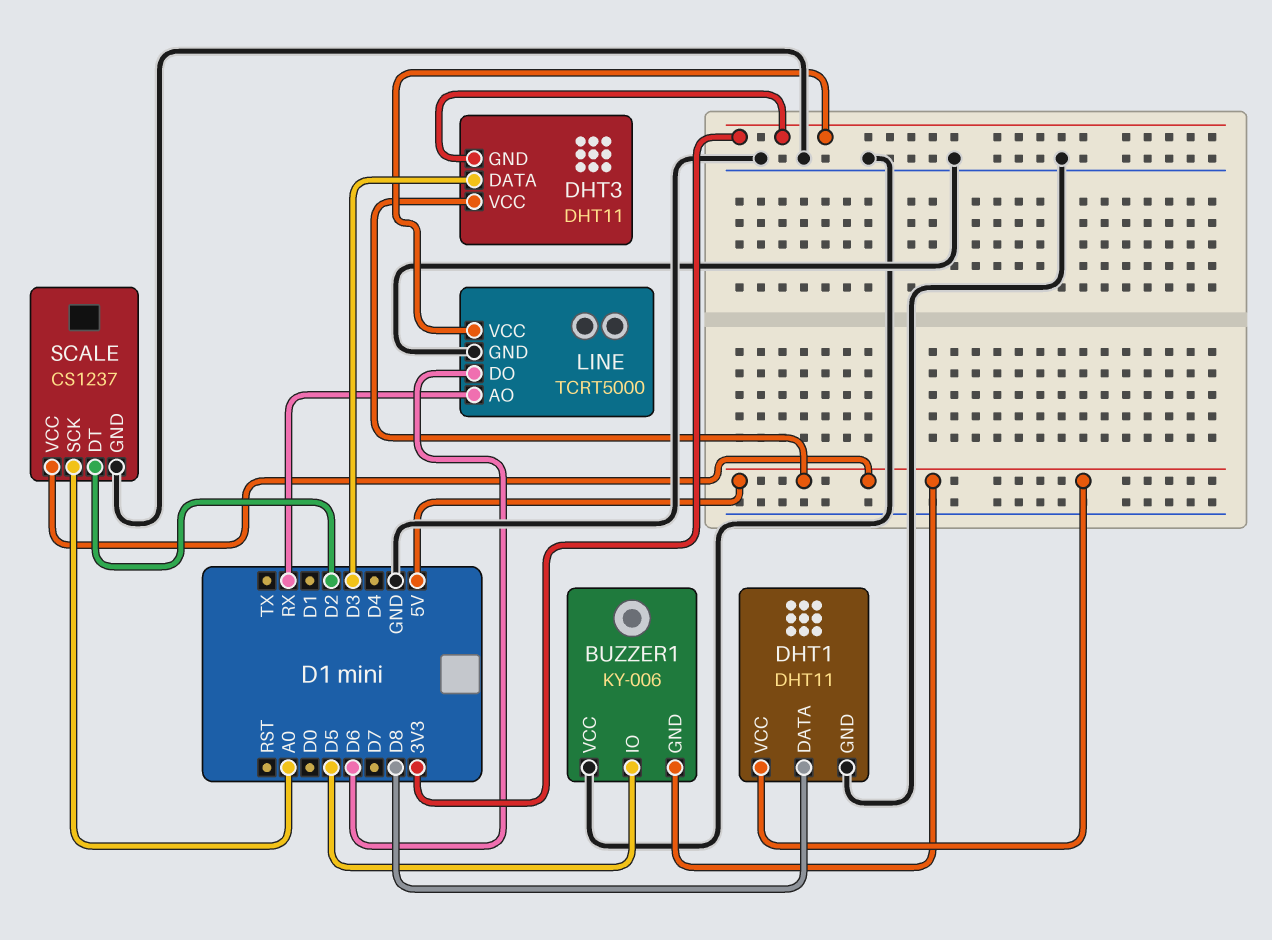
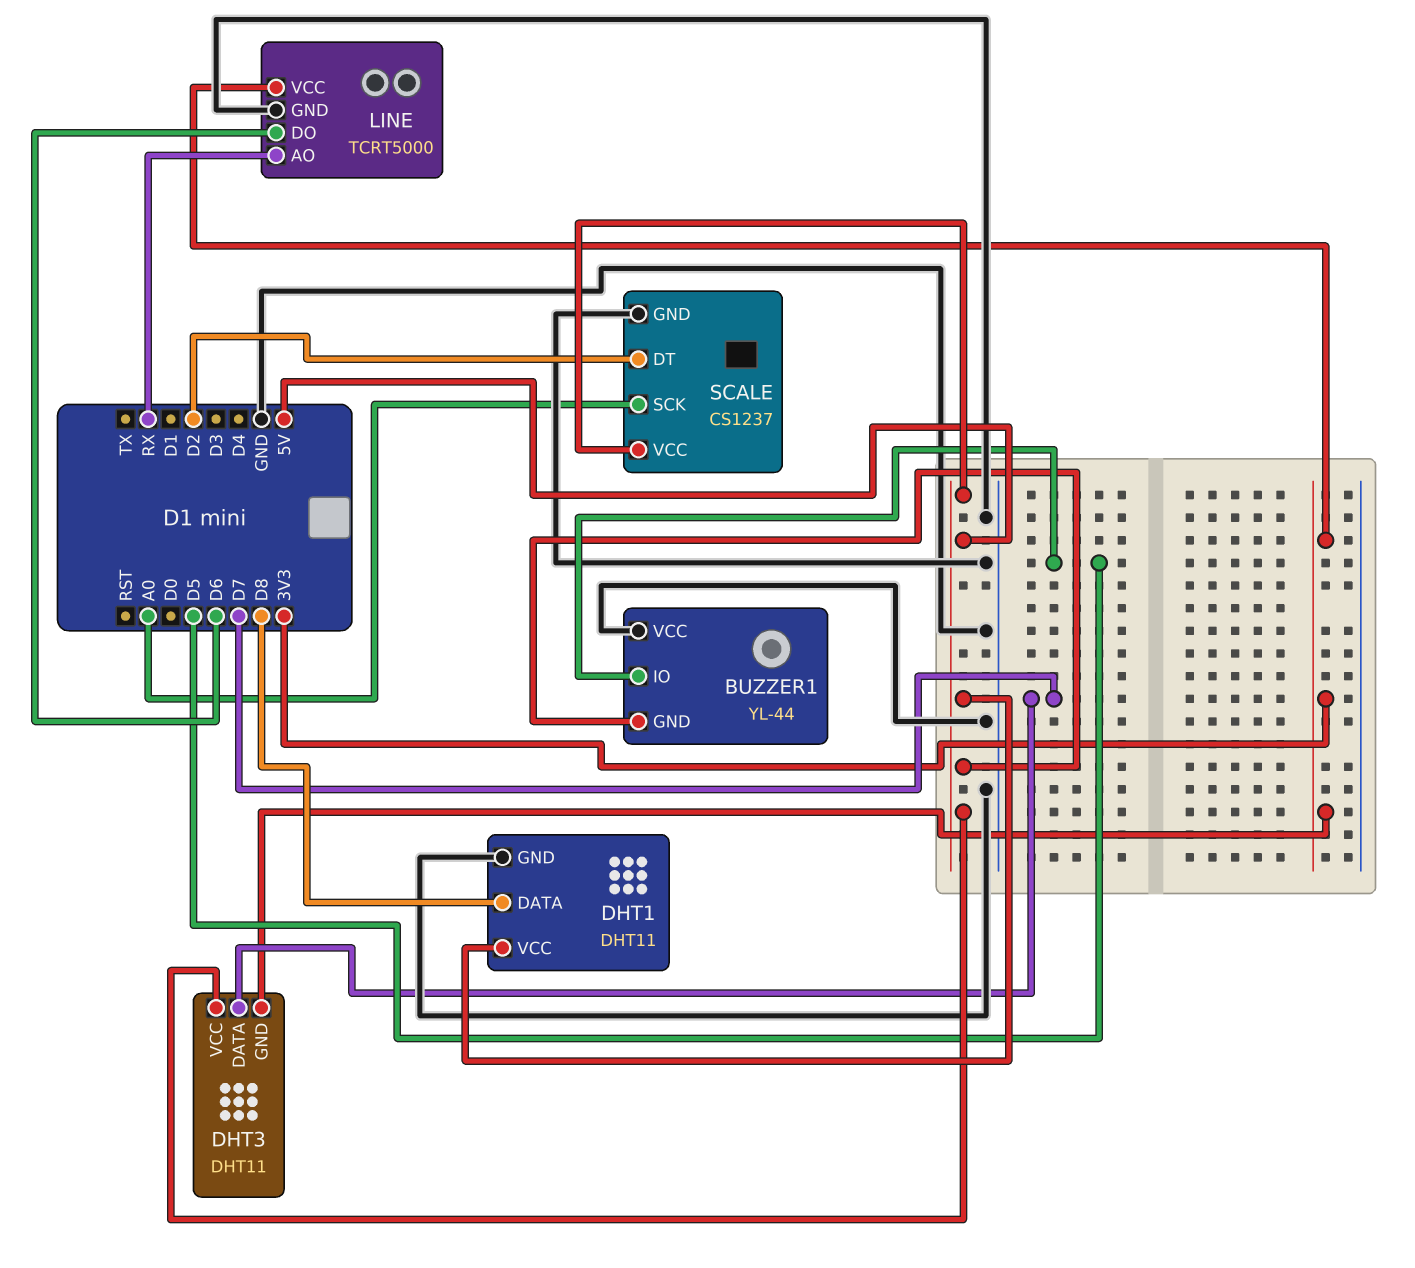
BUZZER1: KY-006 -> YL-44
DHT3 pin DATA: D3 -> D7

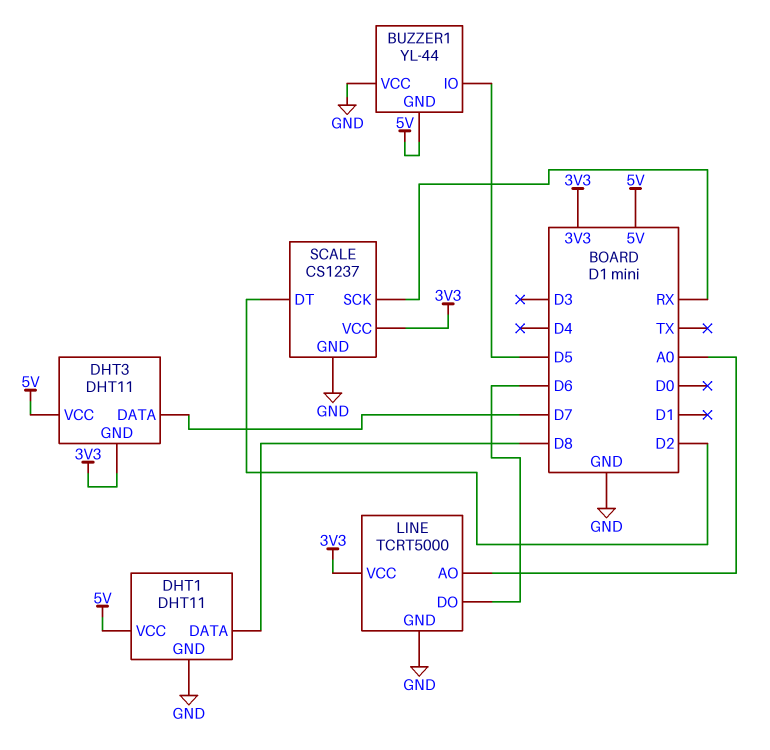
LINE pin AO: RX -> A0
SCALE pin SCK: A0 -> RX
SCALE pin VCC: 5V -> 3V3

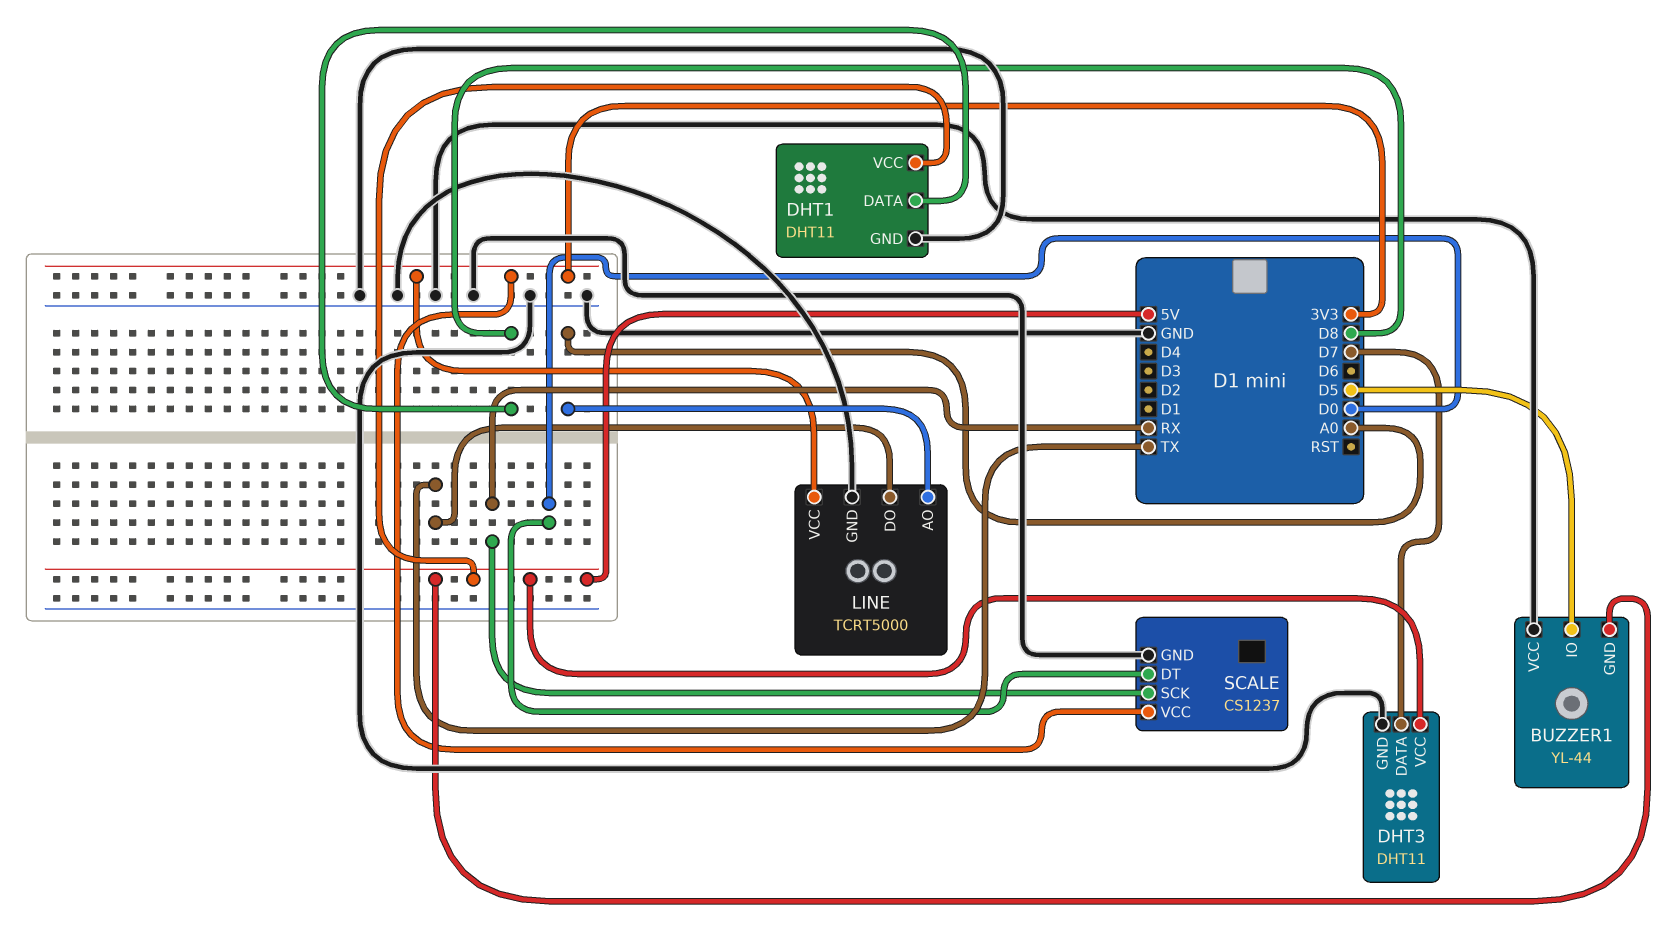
DHT3 pin GND: 3V3 -> GND
LINE pin DO: D6 -> TX
SCALE pin DT: D2 -> D0

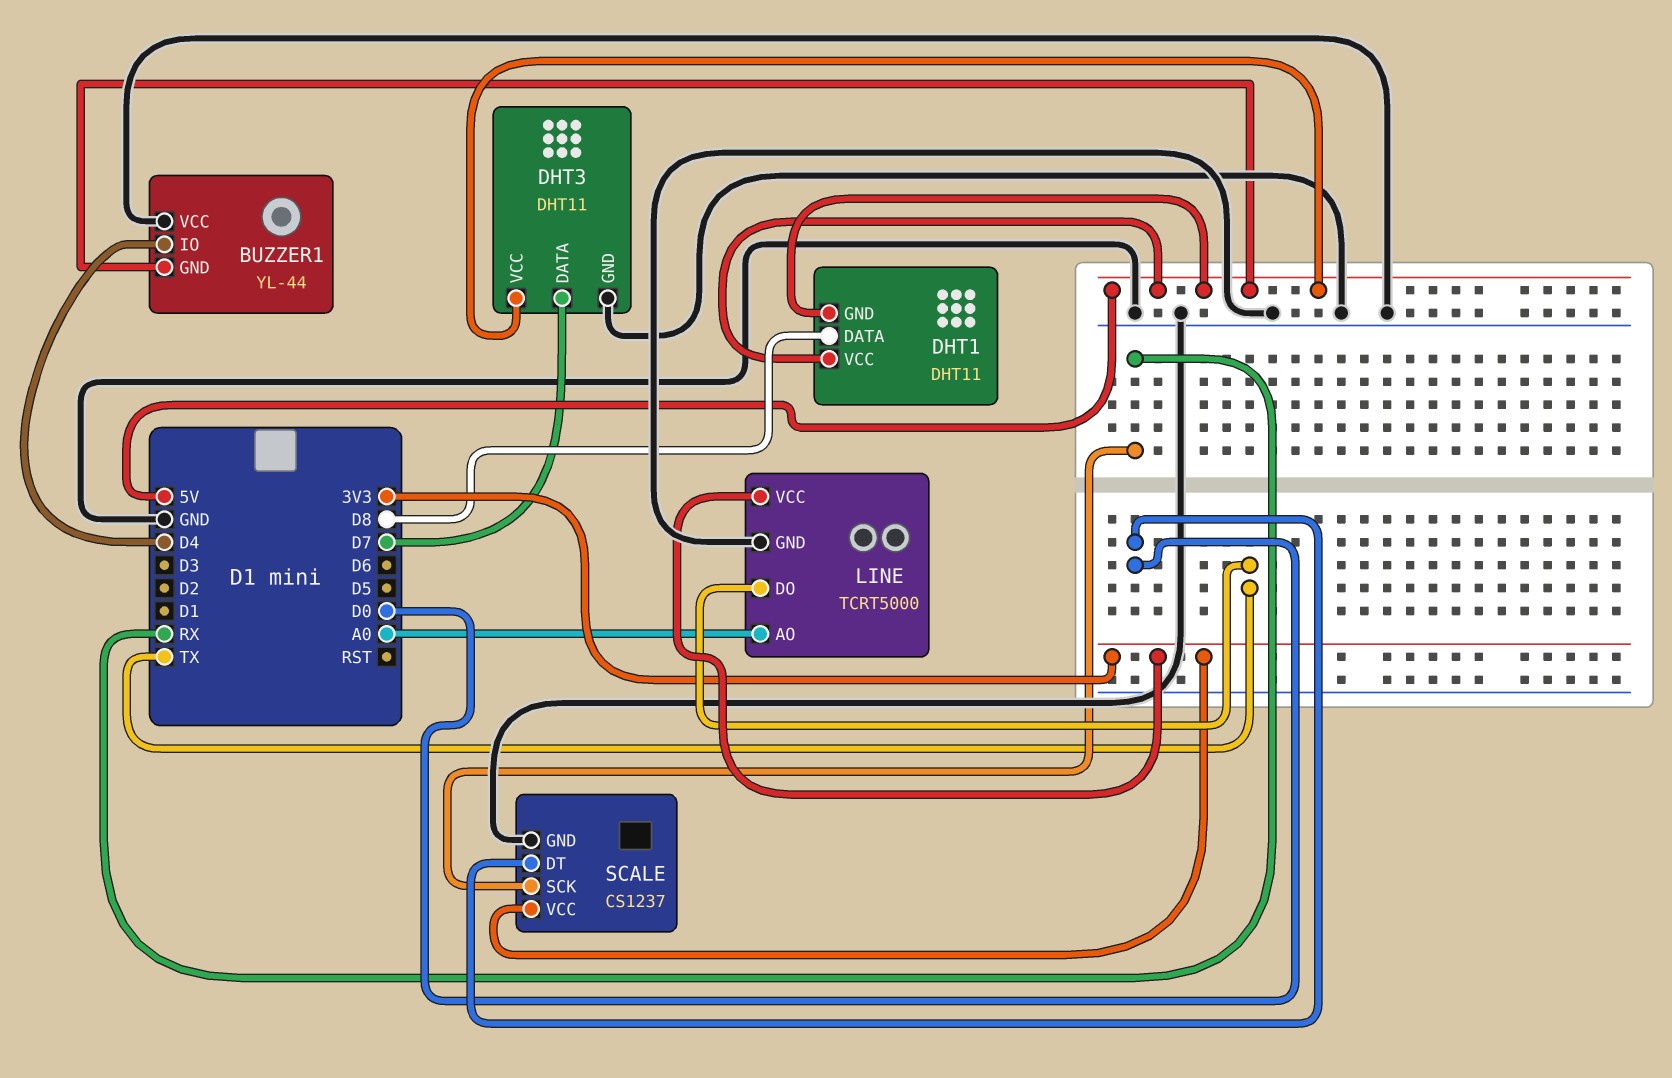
BUZZER1 pin IO: D5 -> D4
DHT1 pin GND: GND -> 5V

